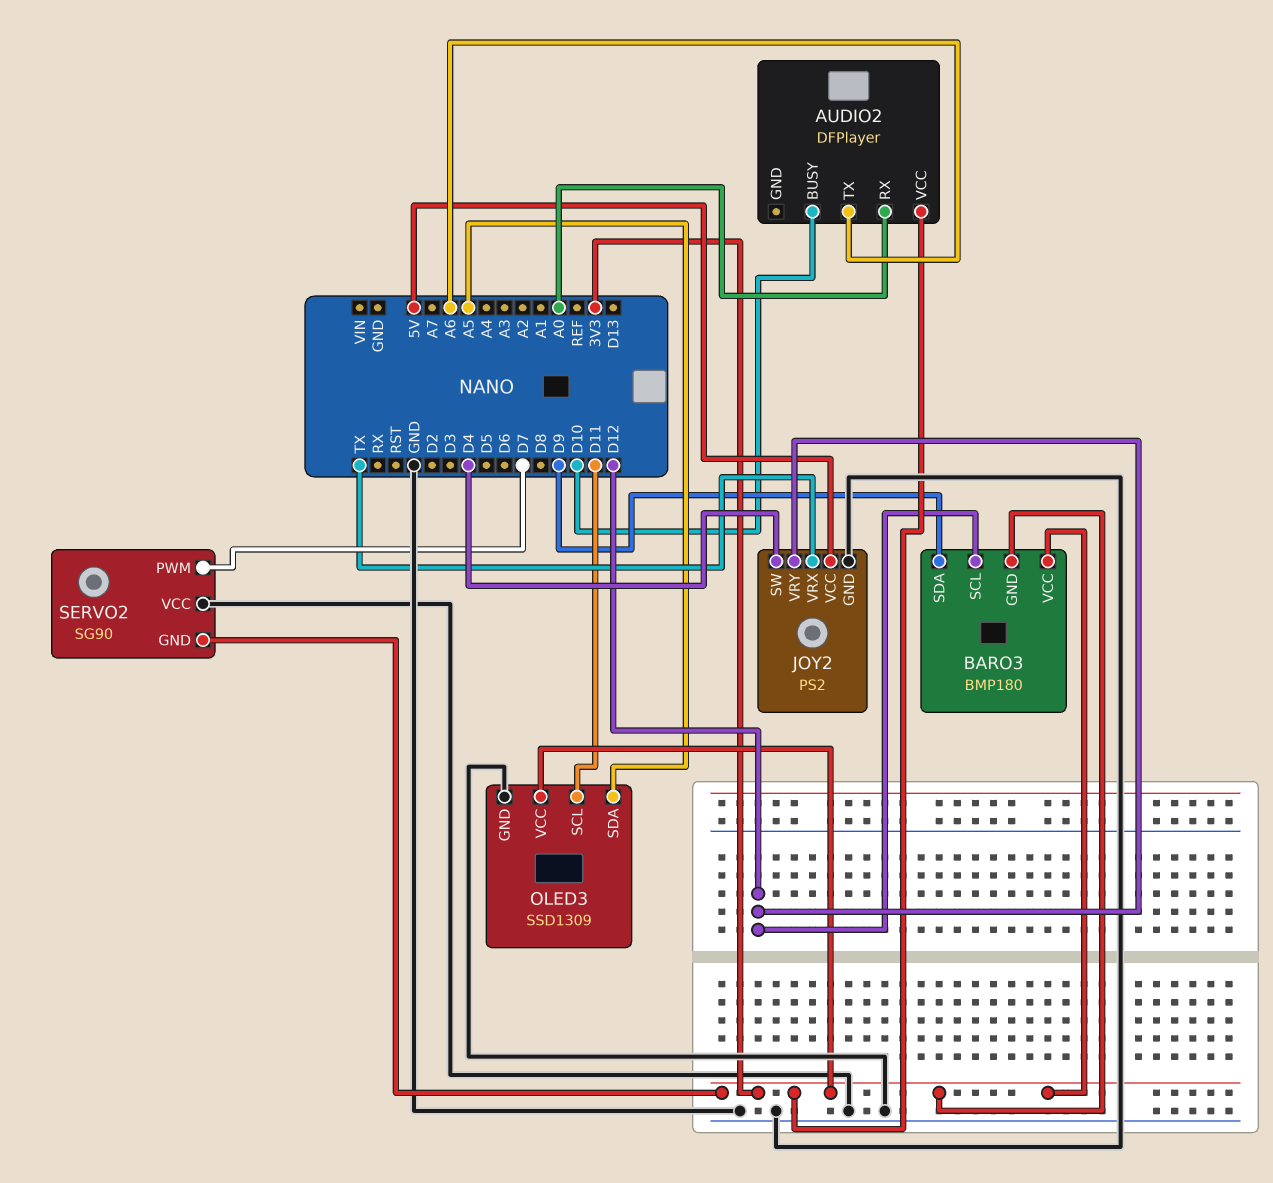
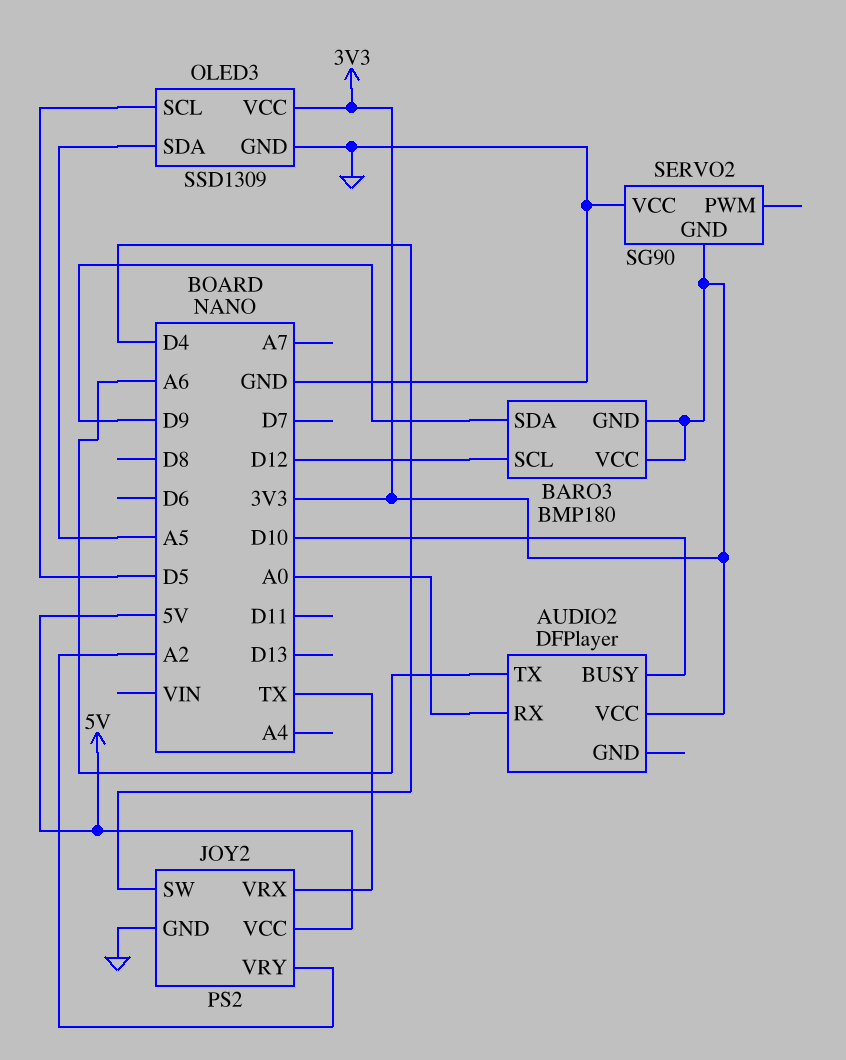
JOY2 pin VRY: D12 -> A2
OLED3 pin SCL: D11 -> D5
SERVO2 pin PWM: D7 -> none

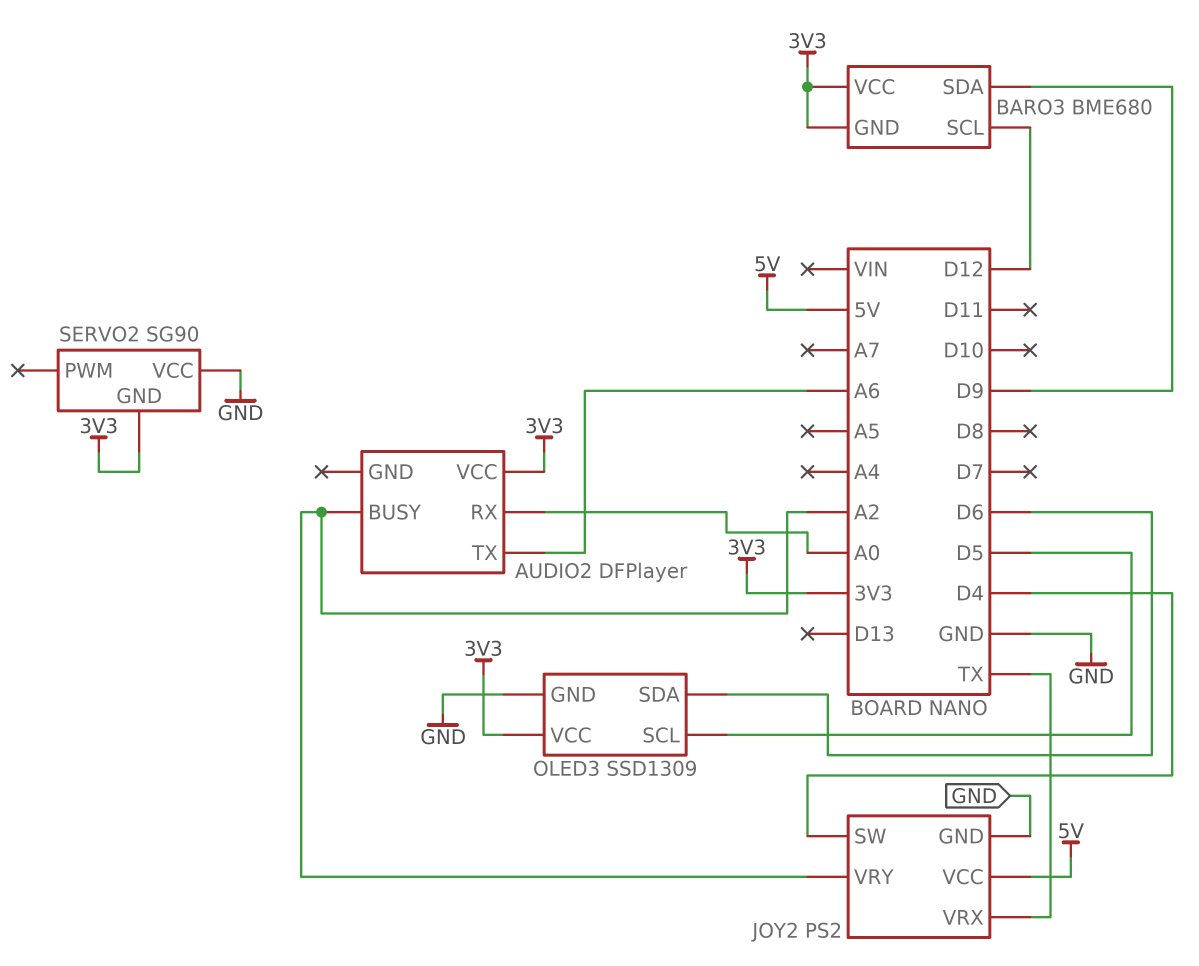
AUDIO2 pin BUSY: D10 -> A2
BARO3: BMP180 -> BME680
OLED3 pin SDA: A5 -> D6

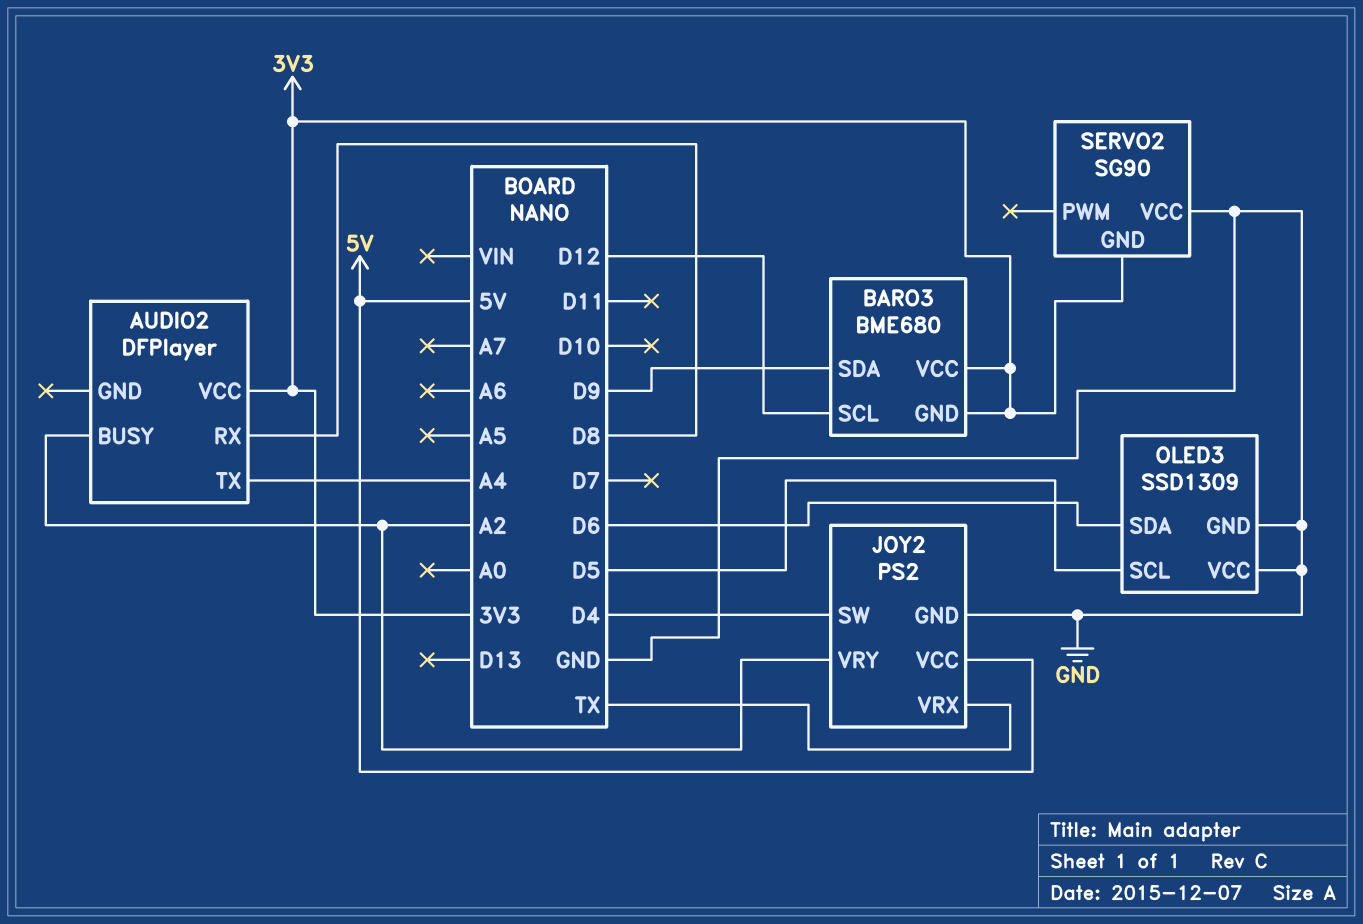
AUDIO2 pin RX: A0 -> D8
AUDIO2 pin TX: A6 -> A4
OLED3 pin VCC: 3V3 -> GND

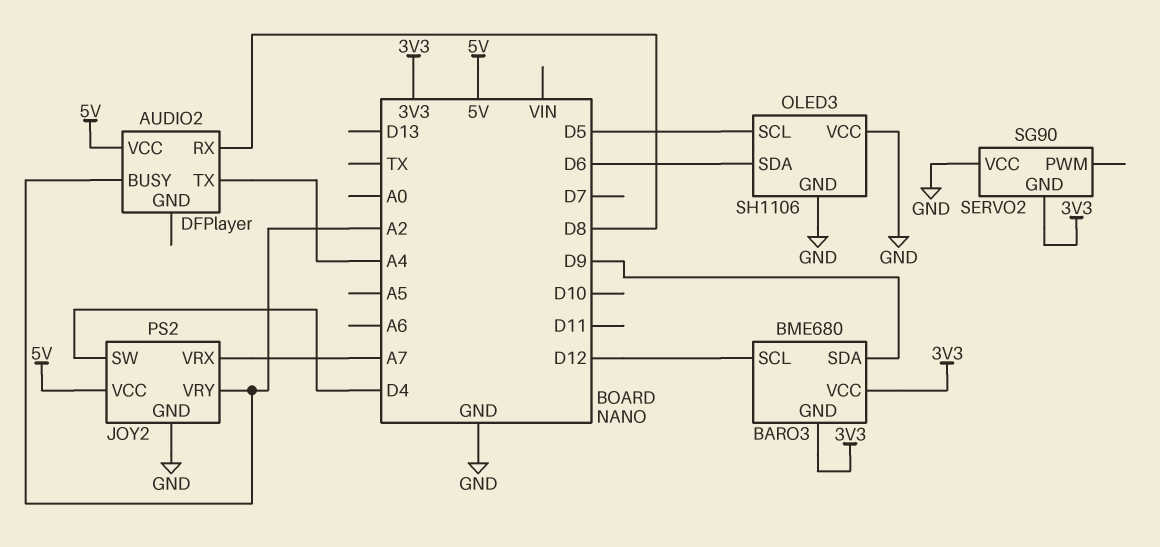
AUDIO2 pin VCC: 3V3 -> 5V
JOY2 pin VRX: TX -> A7
OLED3: SSD1309 -> SH1106

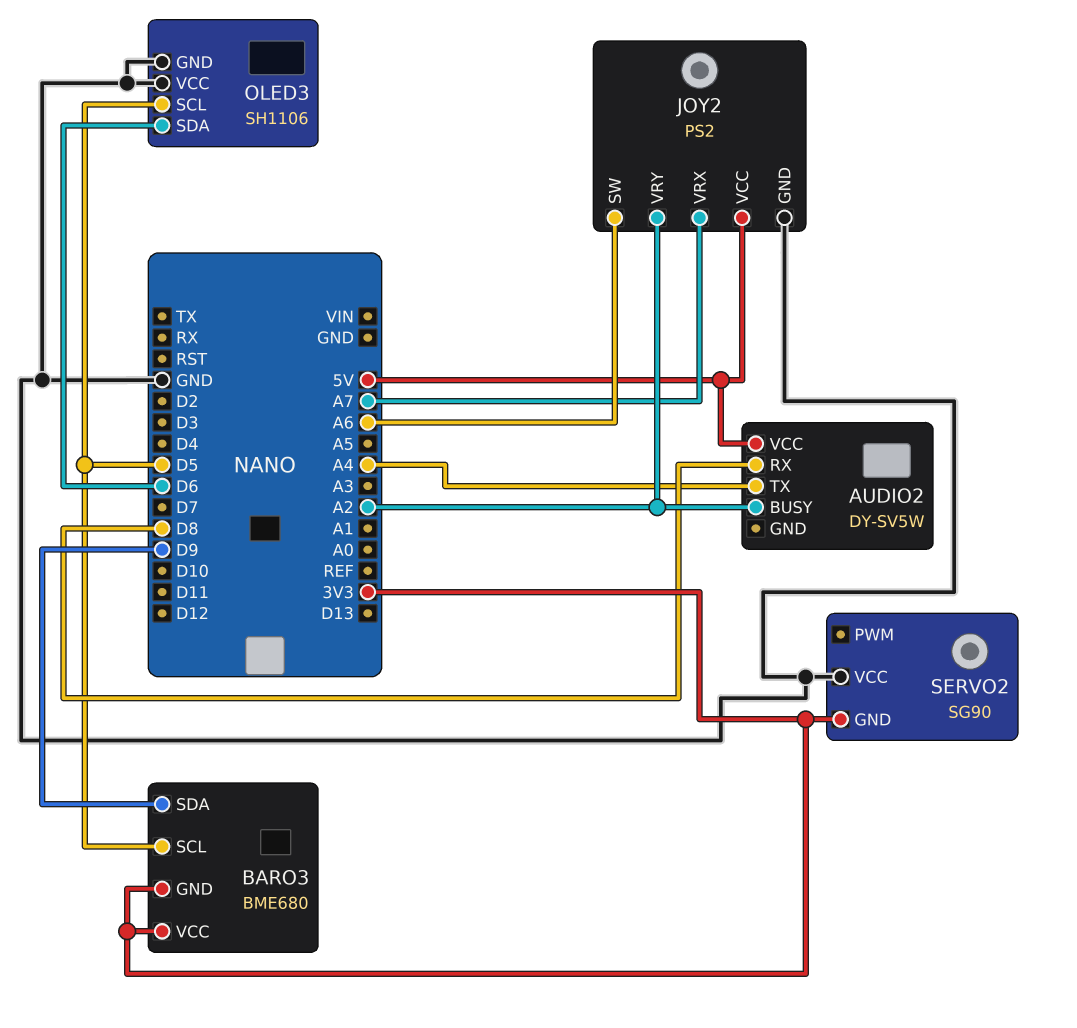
AUDIO2: DFPlayer -> DY-SV5W
BARO3 pin SCL: D12 -> D5
JOY2 pin SW: D4 -> A6

